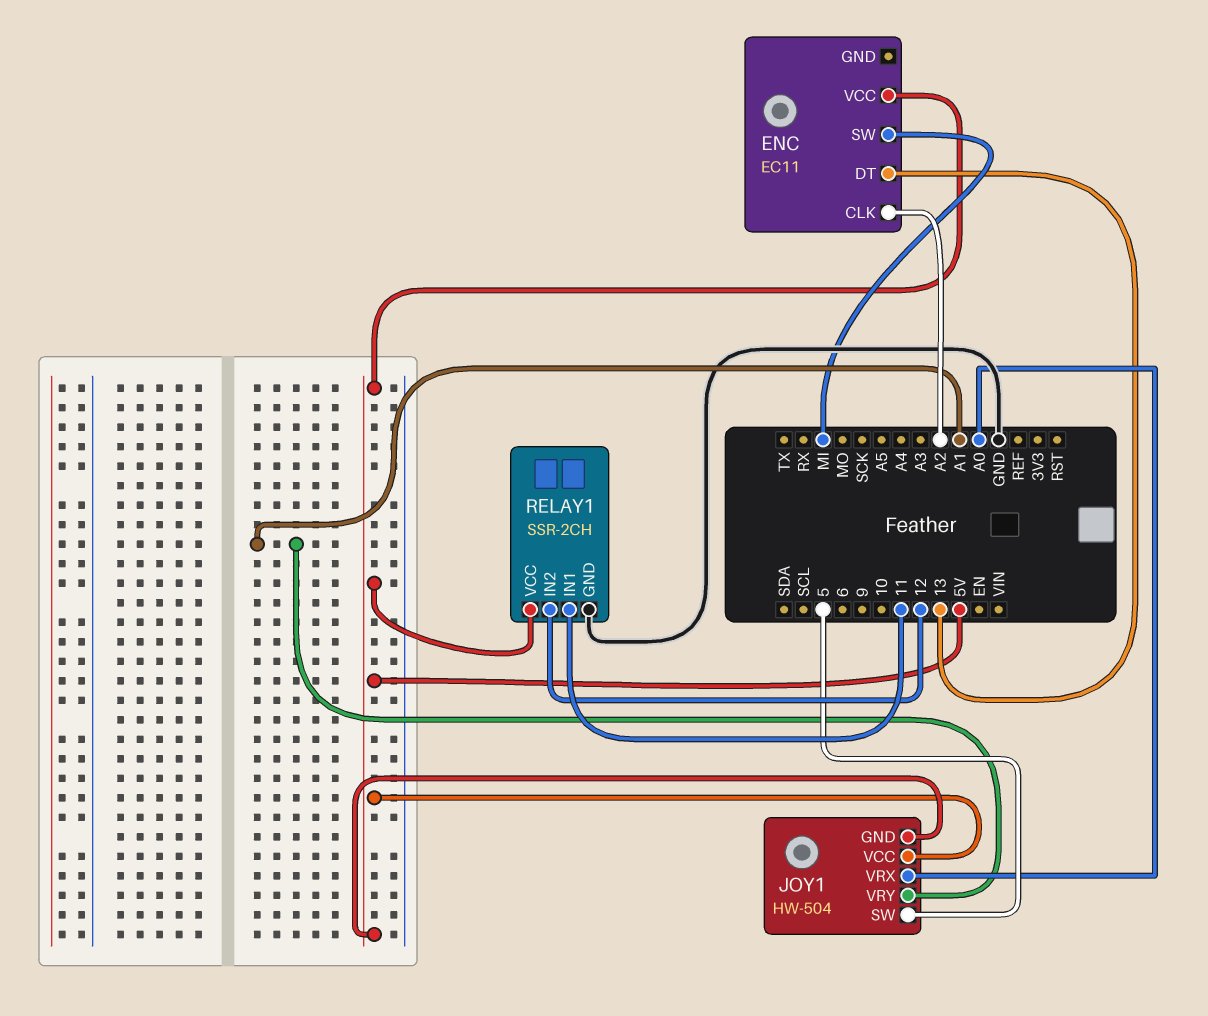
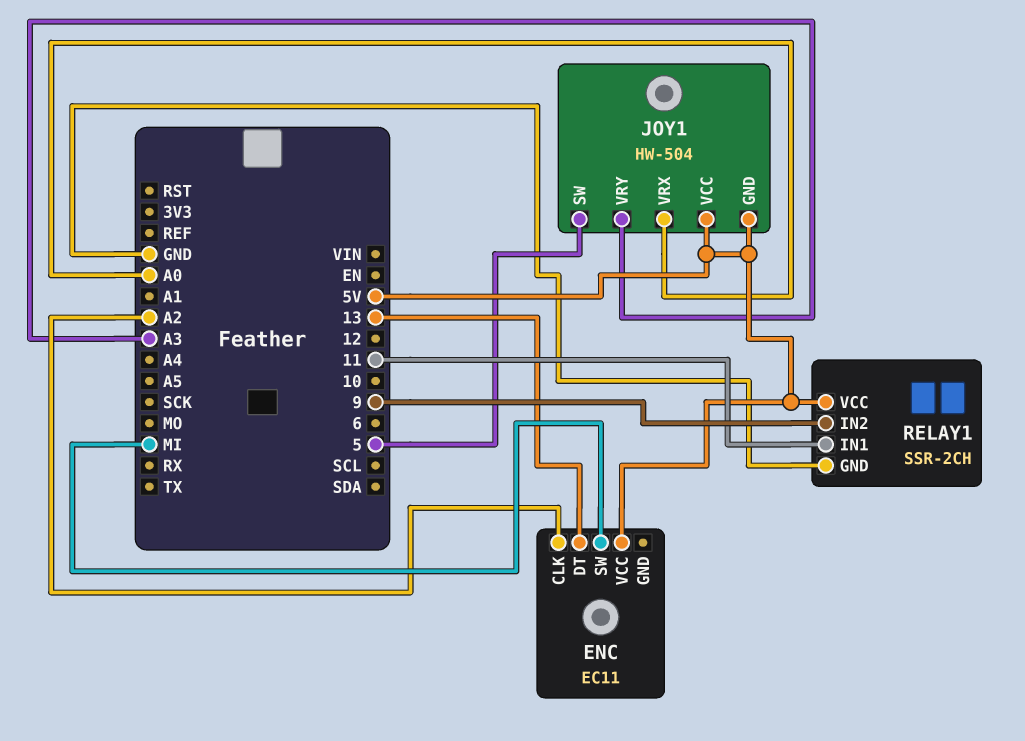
JOY1 pin VRY: A1 -> A3
RELAY1 pin IN2: 12 -> 9

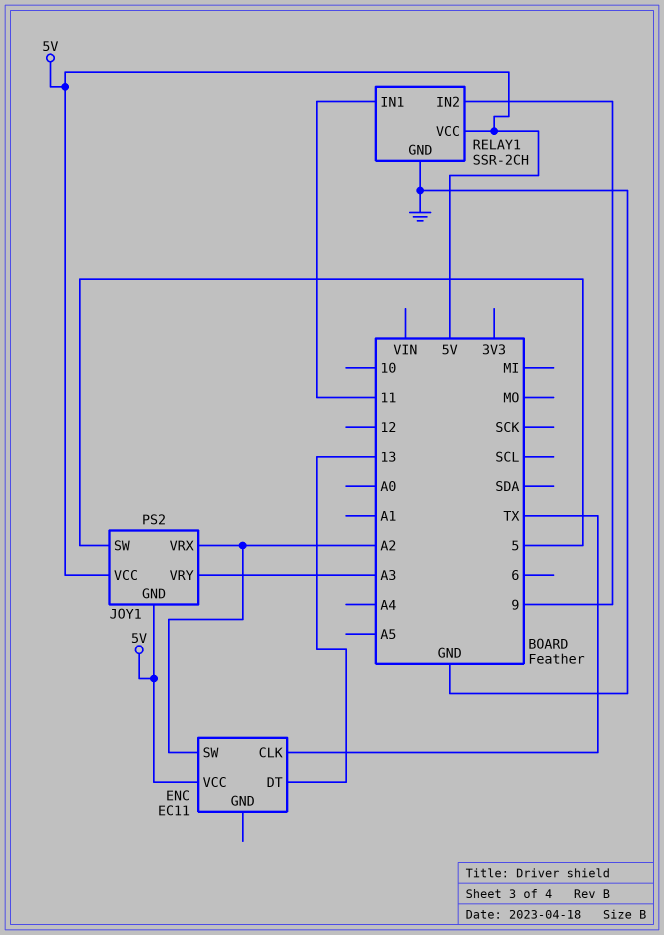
ENC pin CLK: A2 -> TX
ENC pin SW: MI -> A2
JOY1: HW-504 -> PS2
JOY1 pin VRX: A0 -> A2

